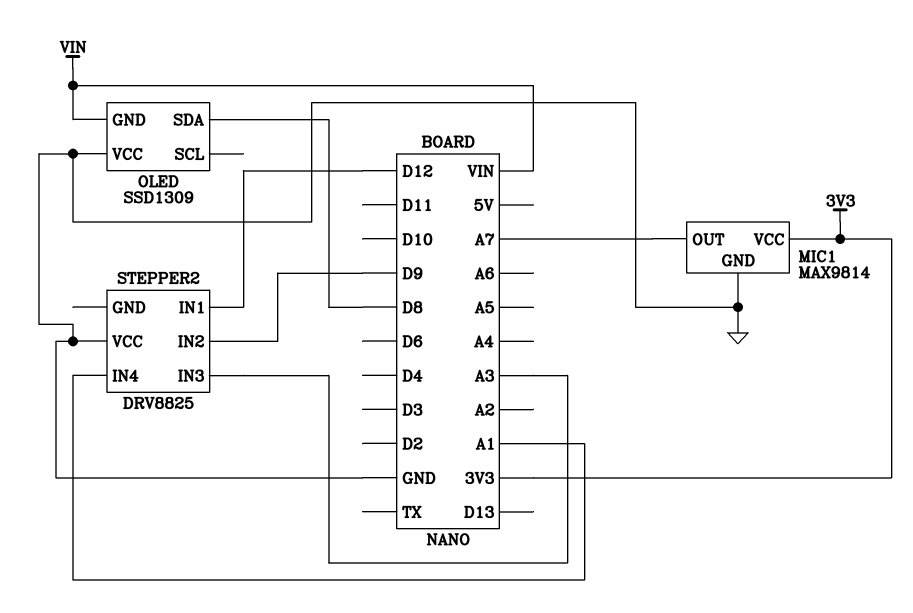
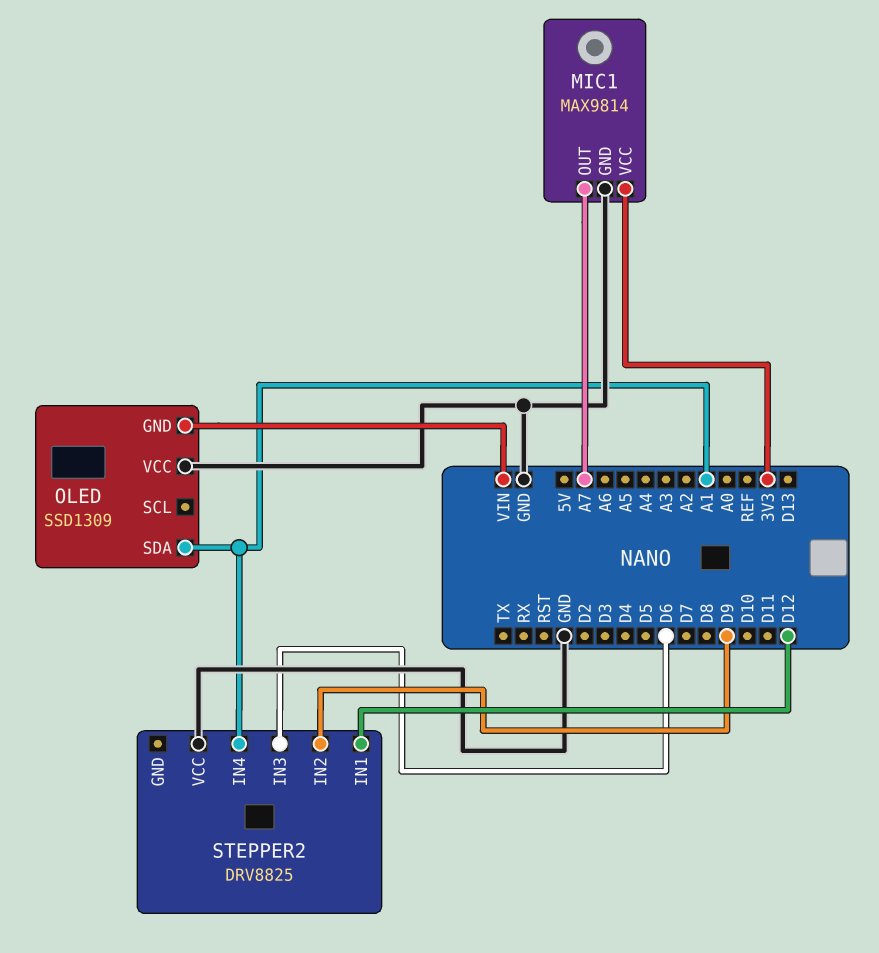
OLED pin SDA: D8 -> A1
STEPPER2 pin IN3: A3 -> D6

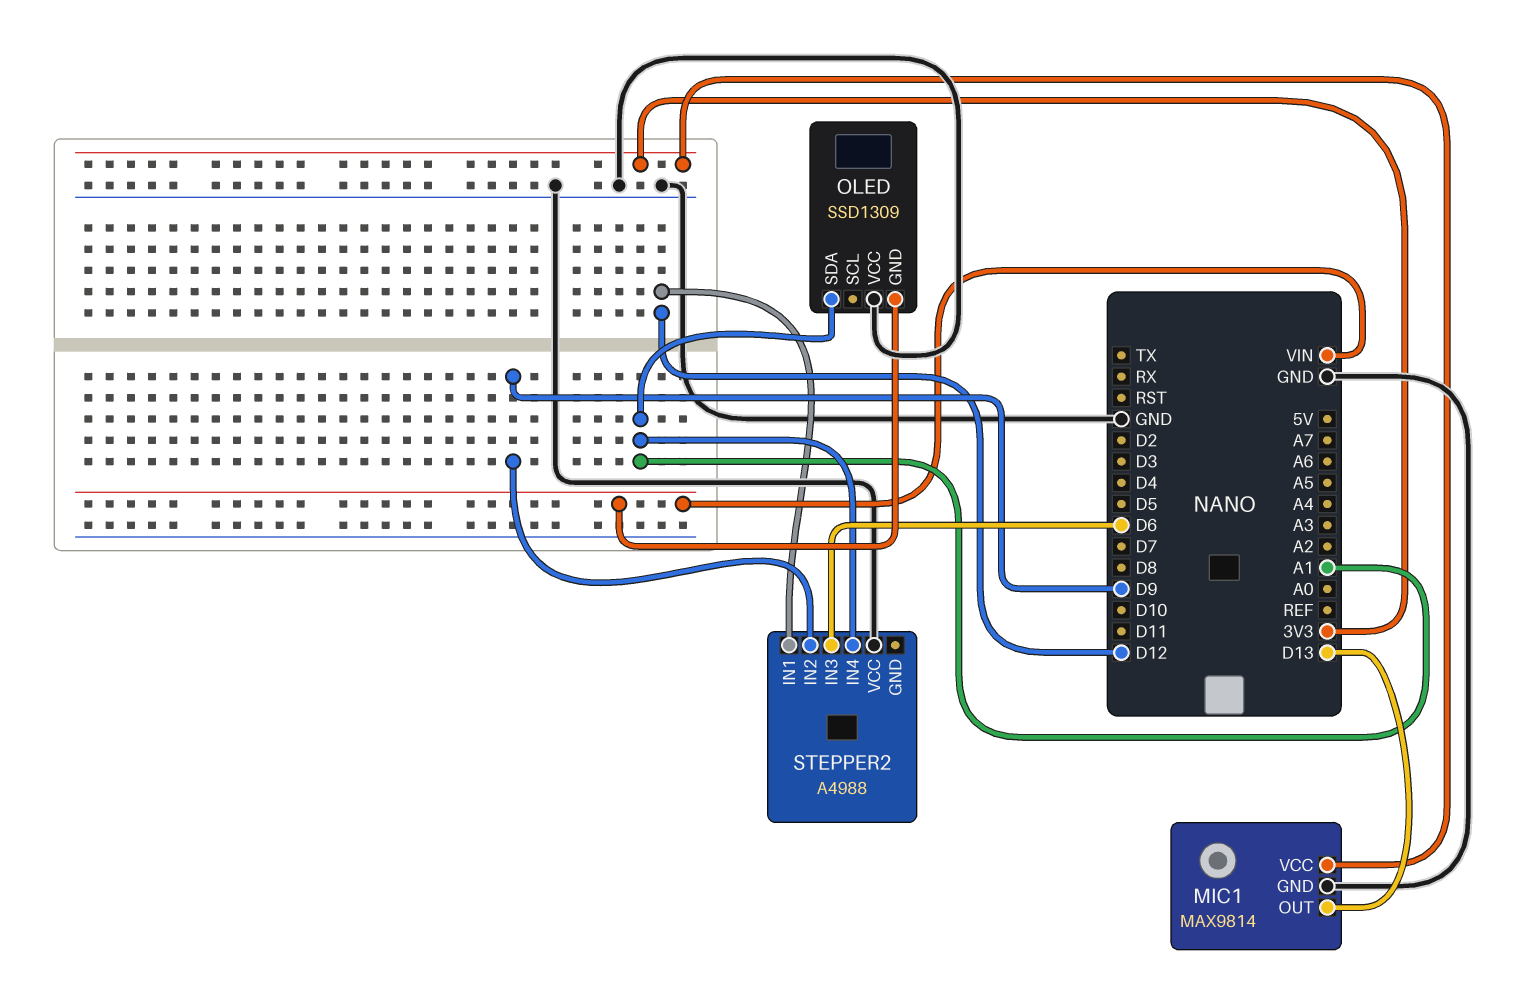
MIC1 pin OUT: A7 -> D13
STEPPER2: DRV8825 -> A4988

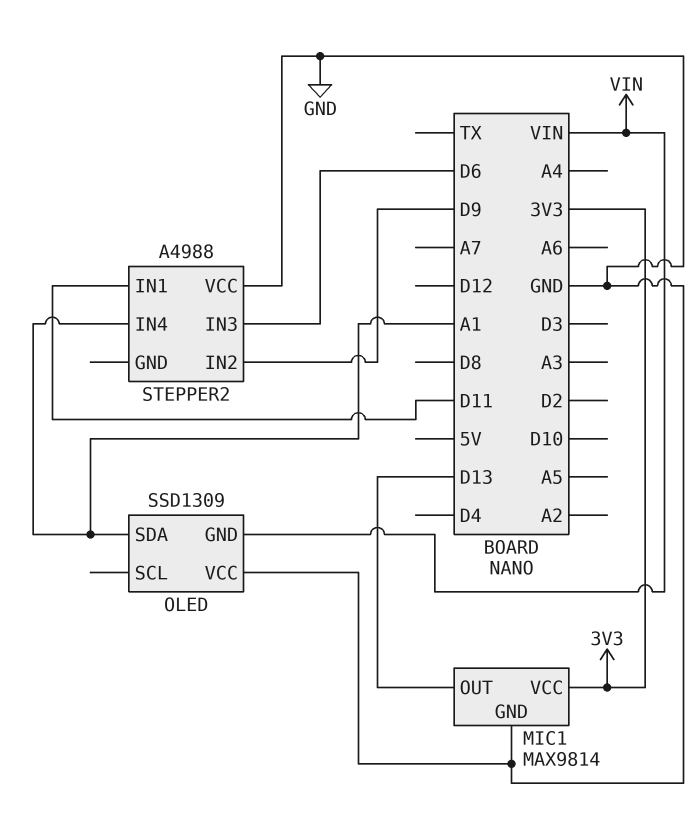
STEPPER2 pin IN1: D12 -> D11

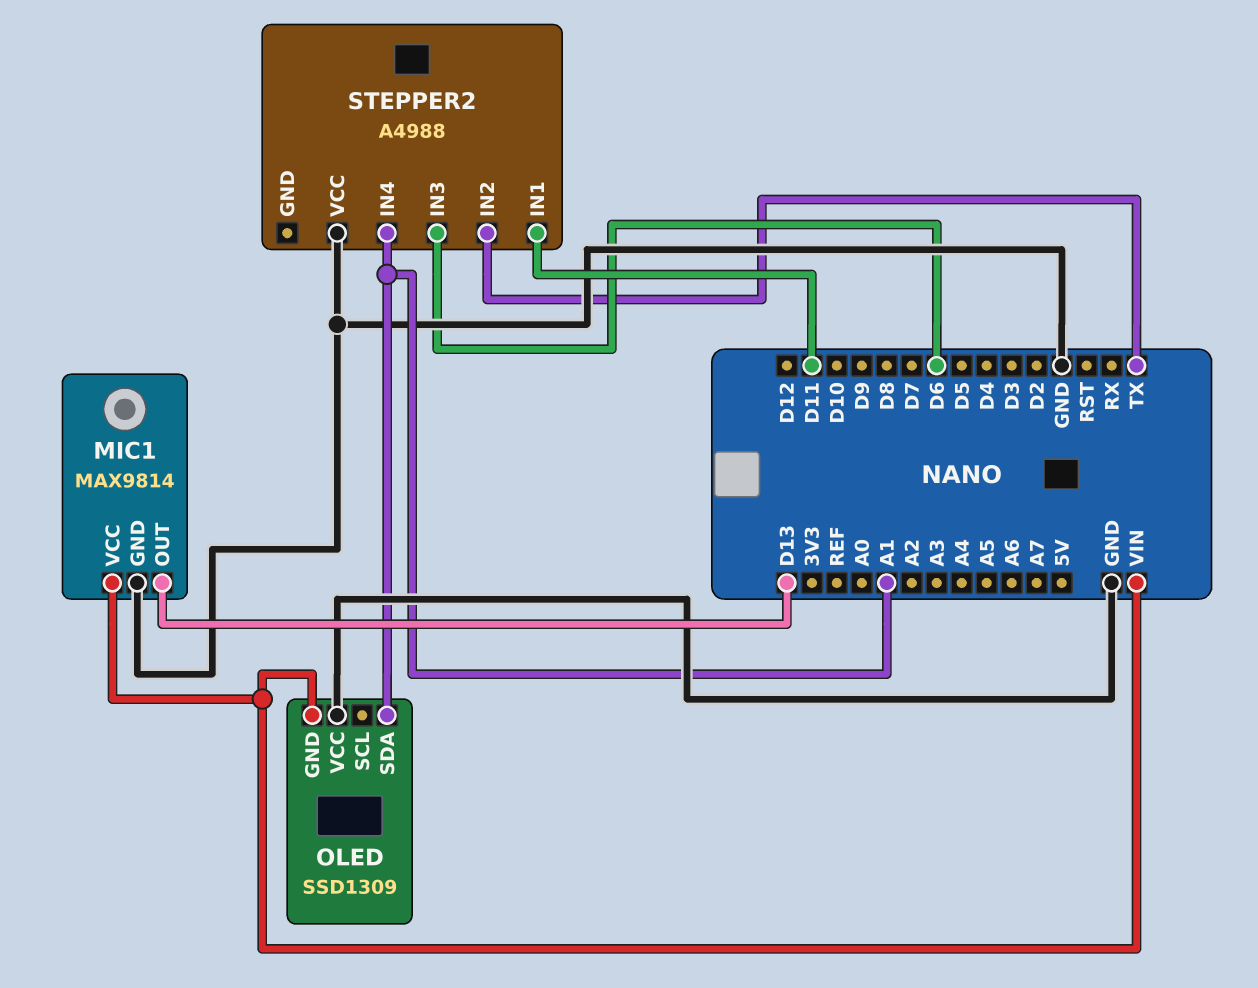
MIC1 pin VCC: 3V3 -> VIN
STEPPER2 pin IN2: D9 -> TX

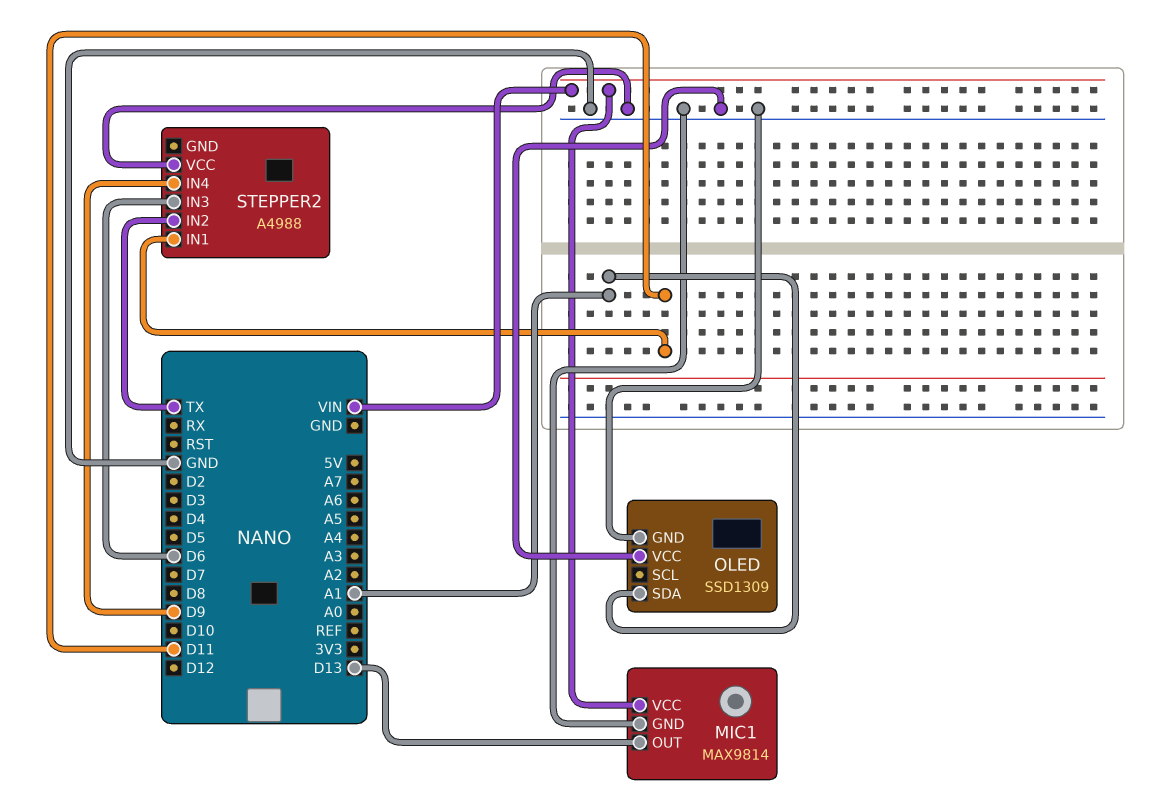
OLED pin GND: VIN -> GND
STEPPER2 pin IN4: A1 -> D9

